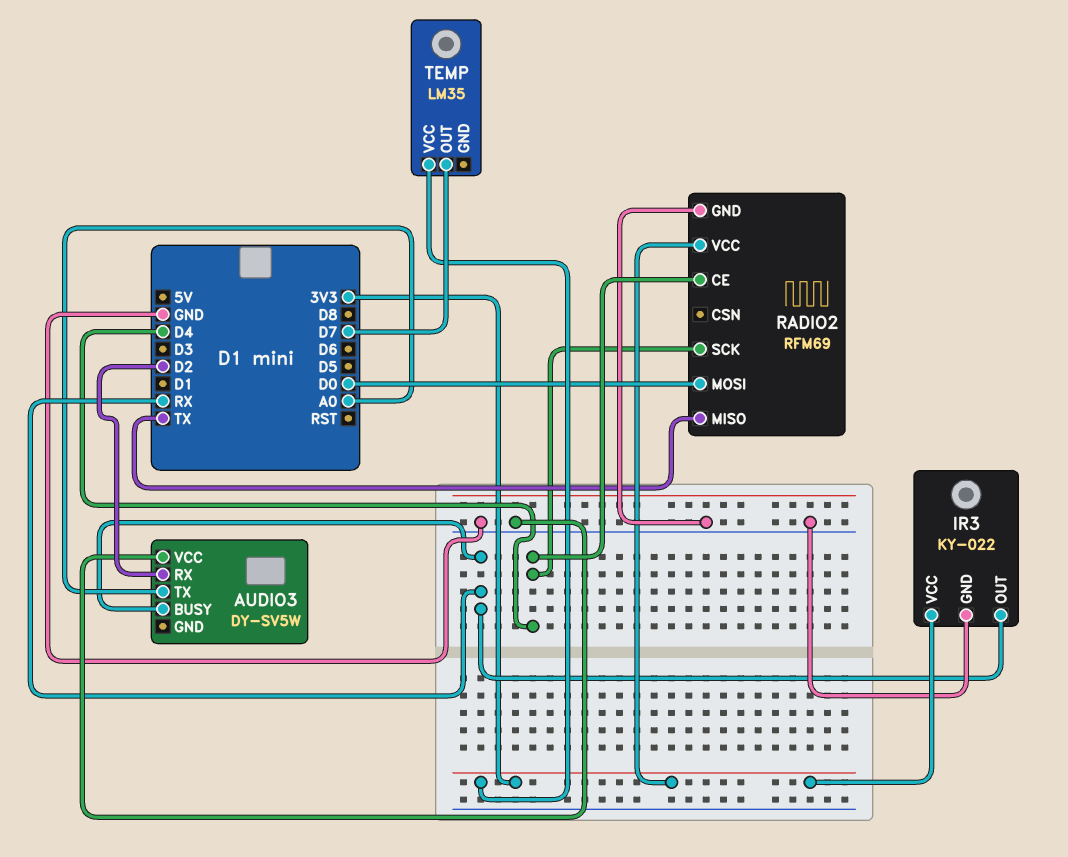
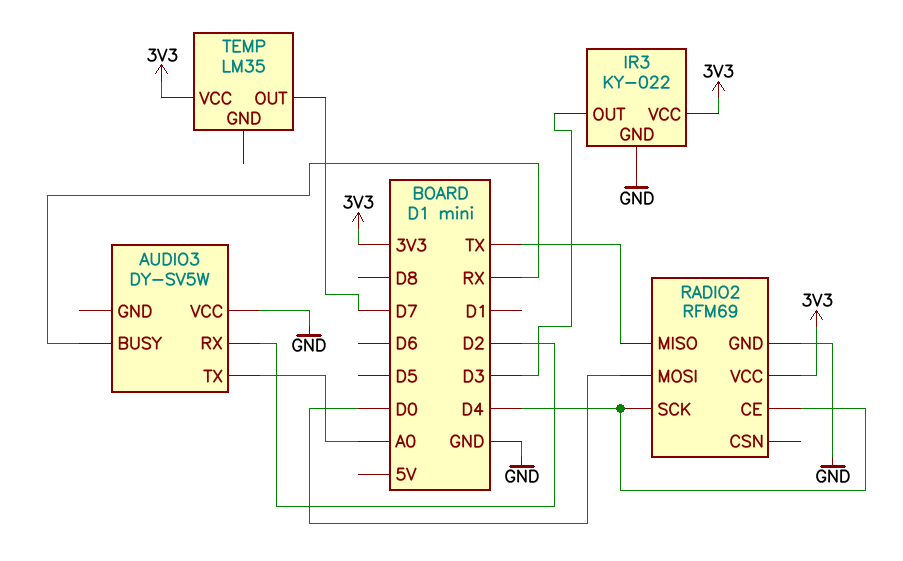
IR3 pin OUT: RX -> D3

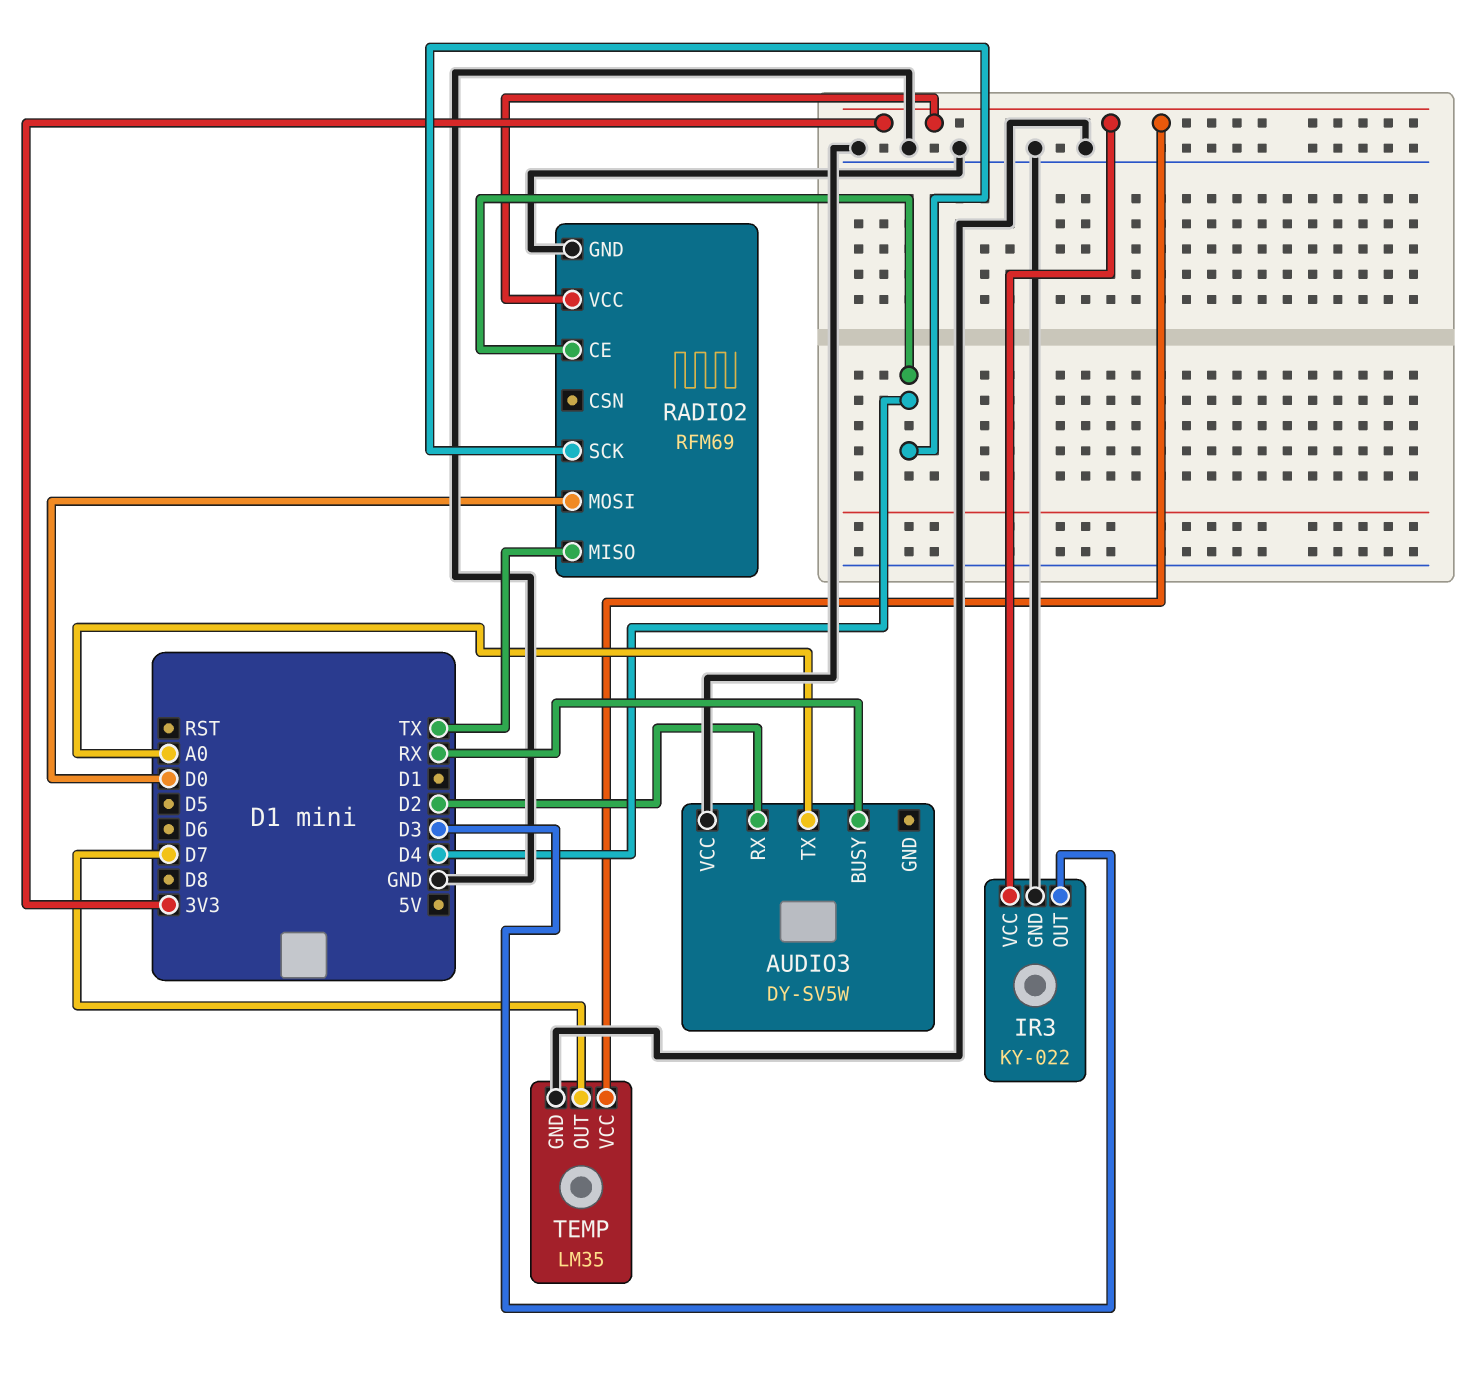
TEMP pin GND: none -> GND

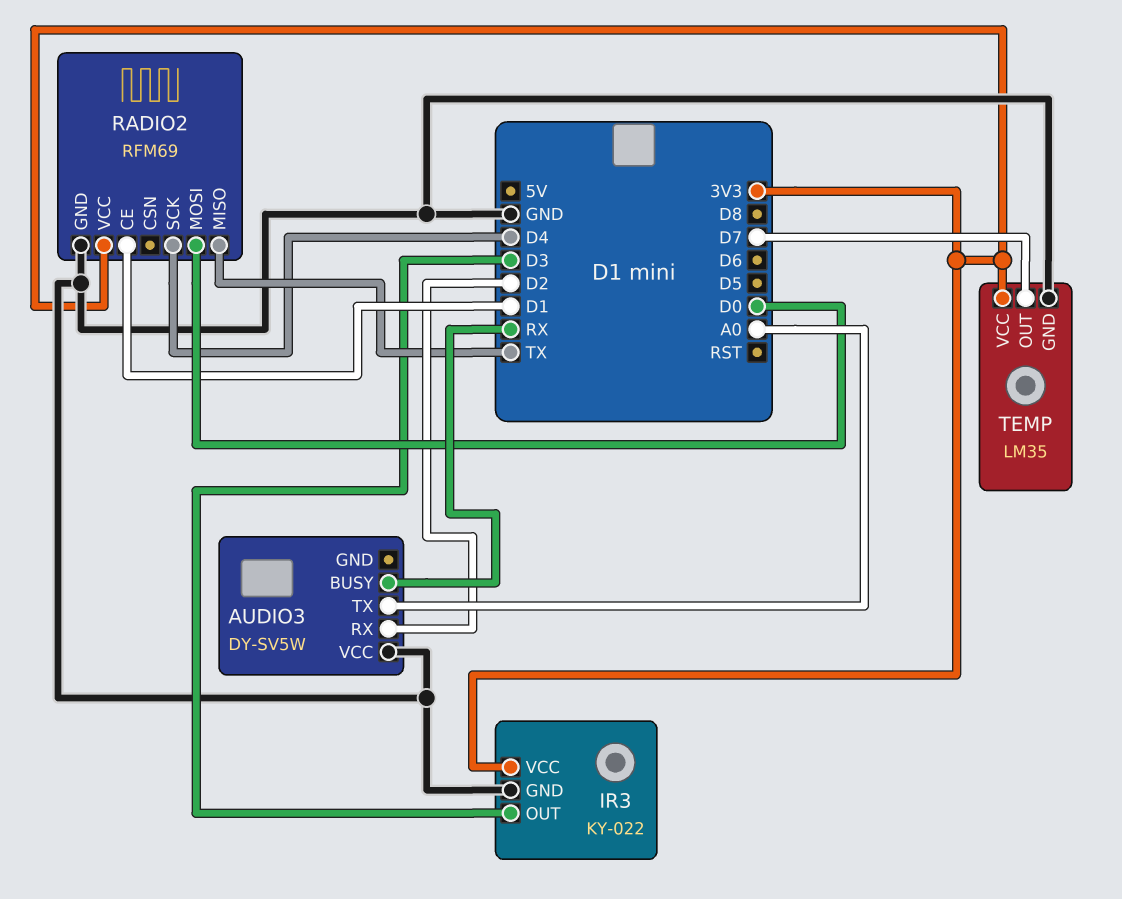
RADIO2 pin CE: D4 -> D1

